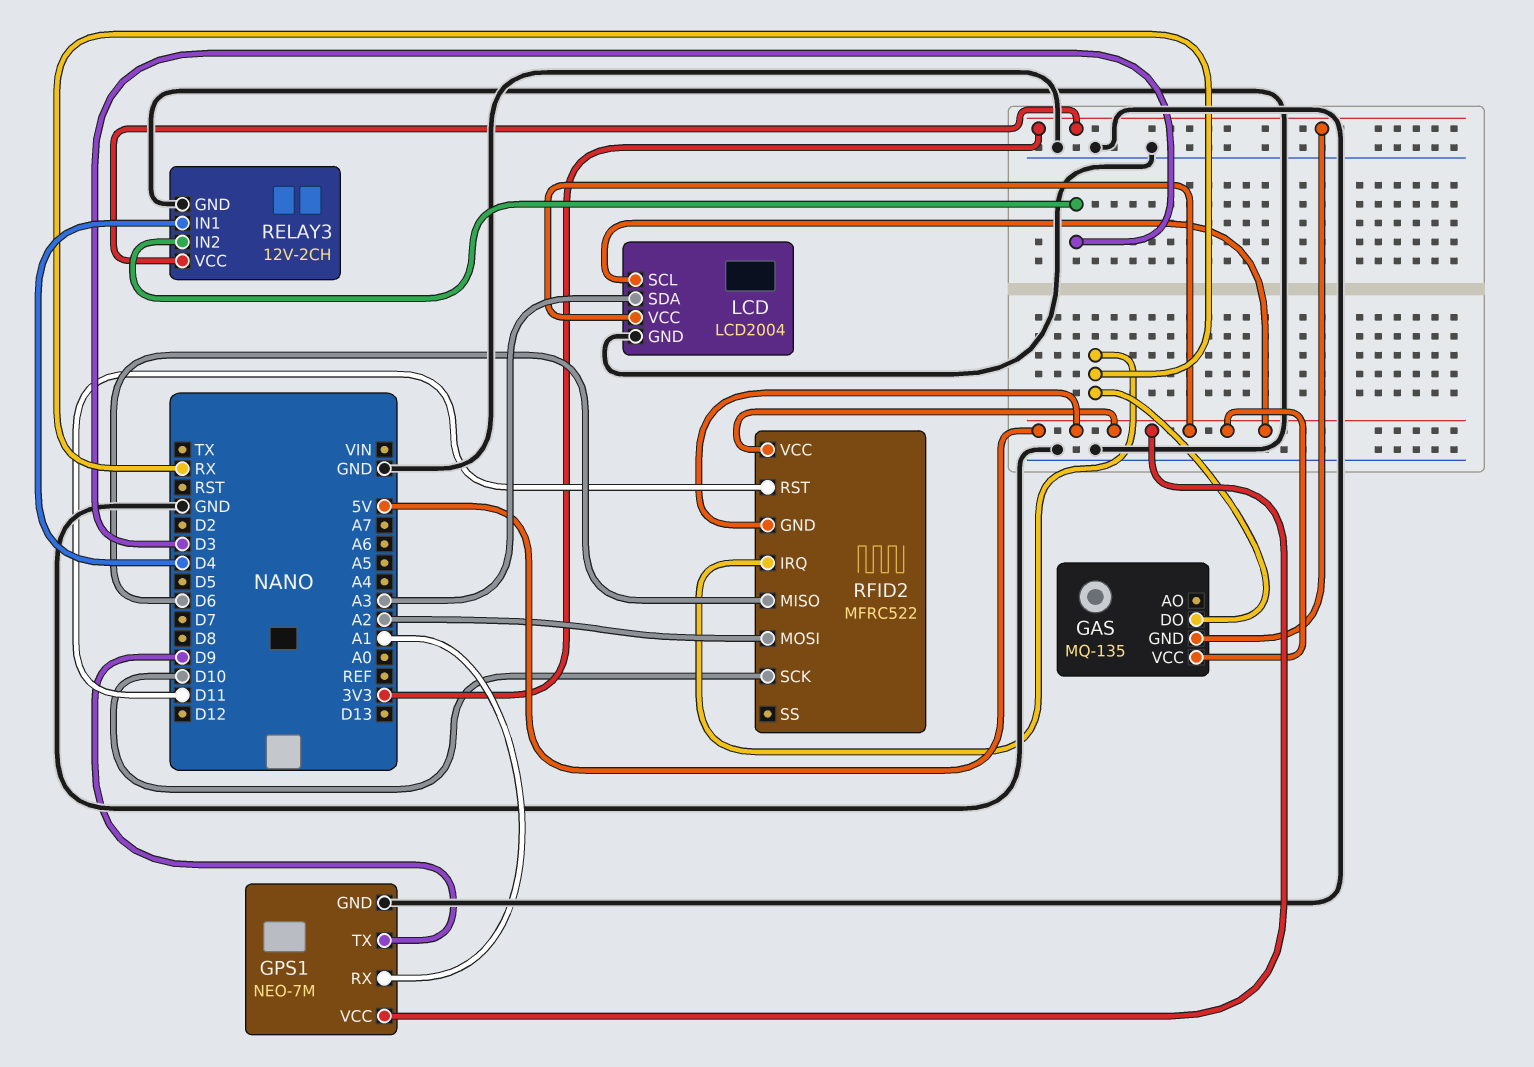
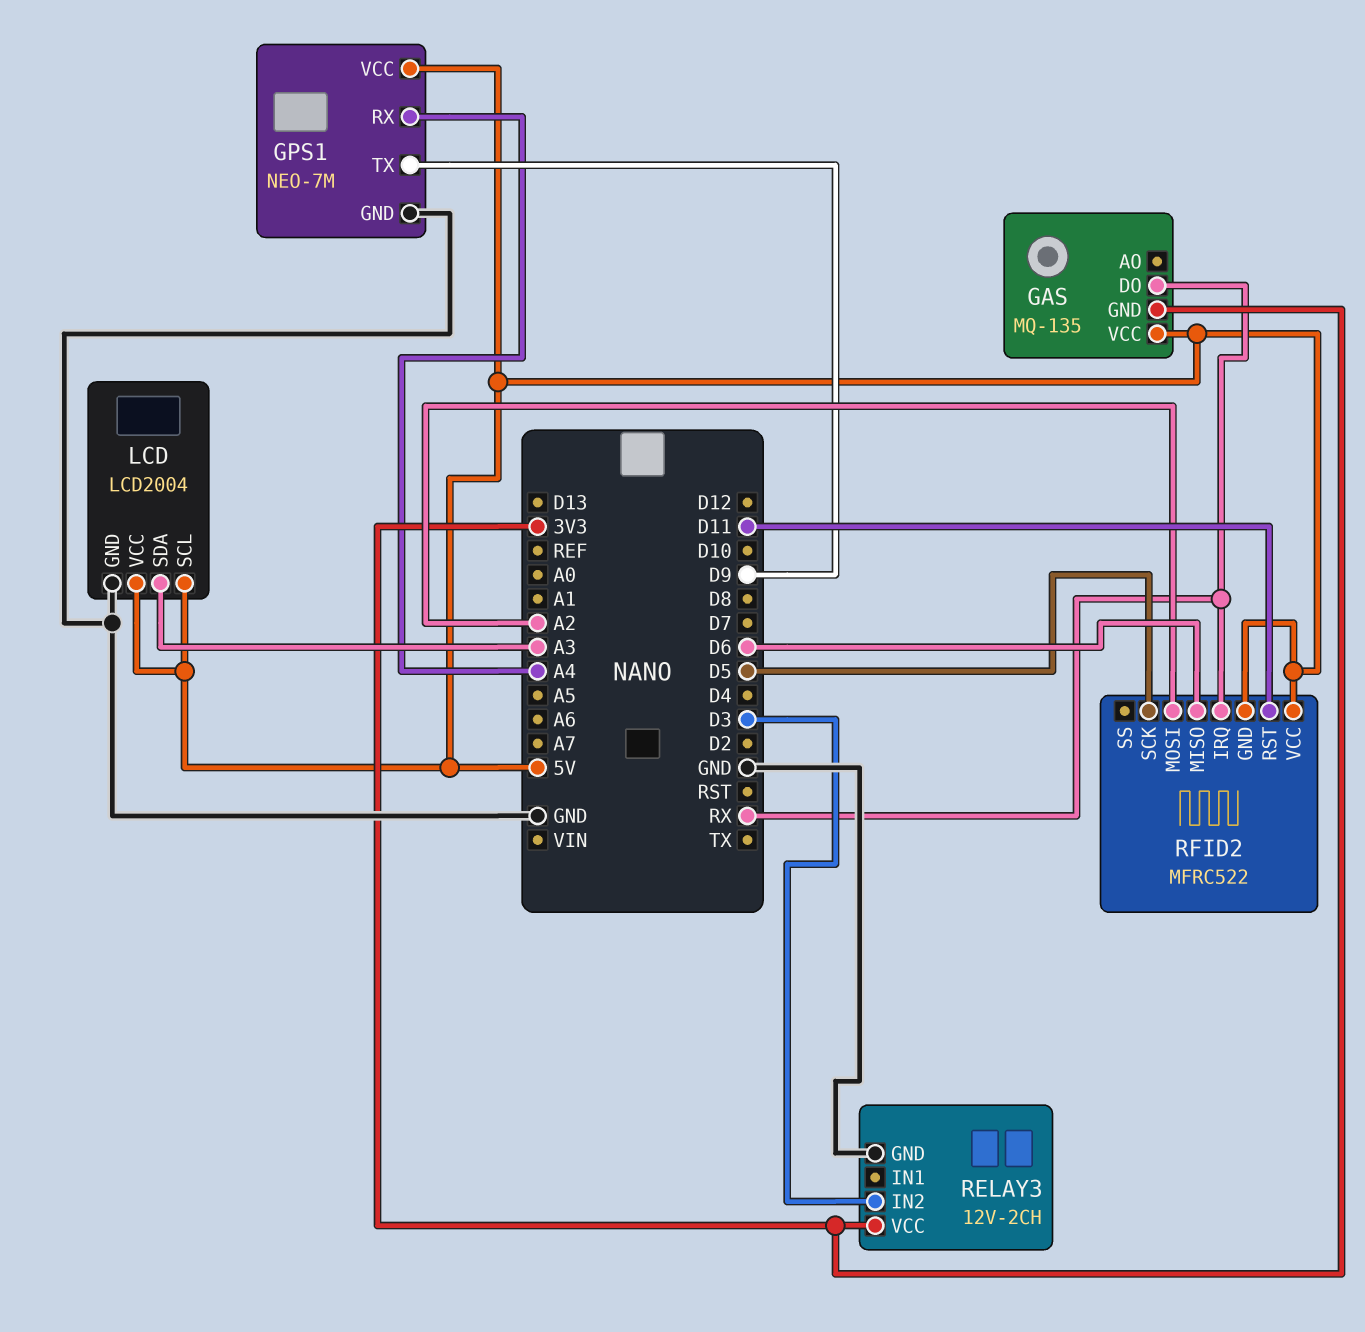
GPS1 pin RX: A1 -> A4
RELAY3 pin IN1: D4 -> none
RFID2 pin SCK: D10 -> D5

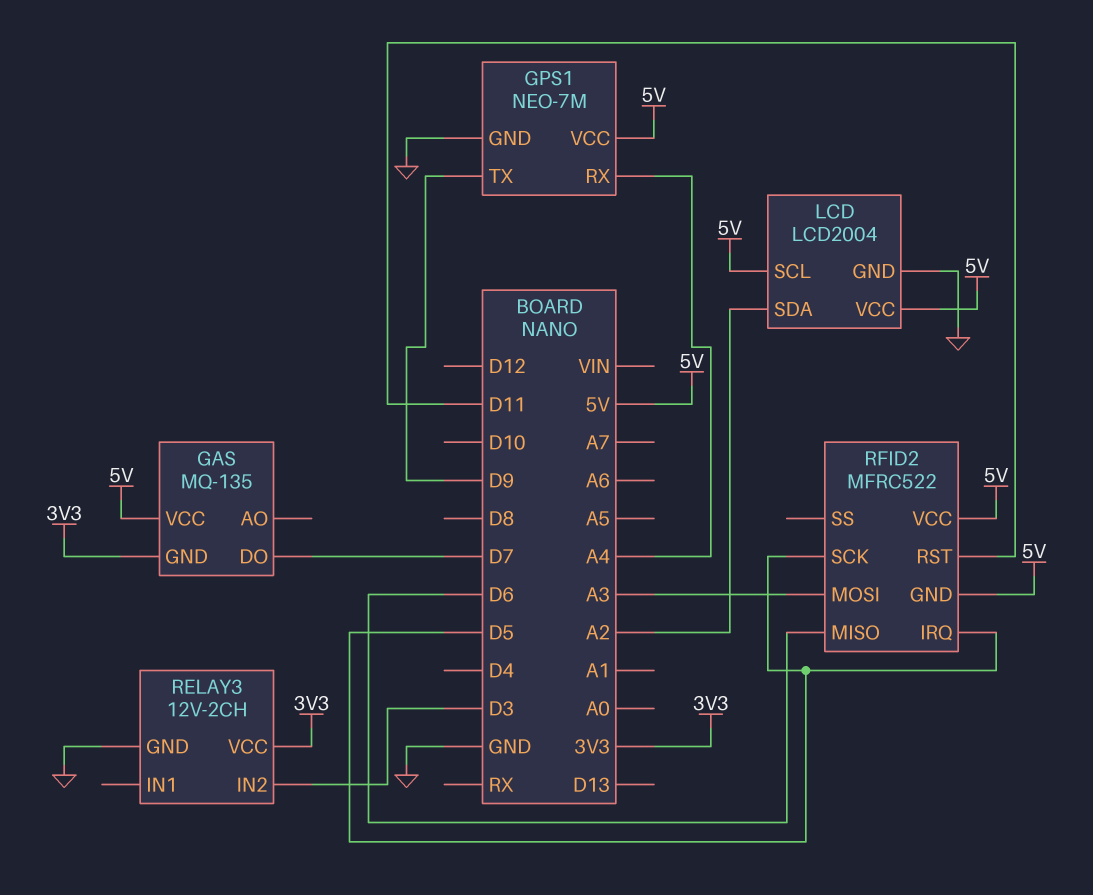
GAS pin DO: RX -> D7
LCD pin SDA: A3 -> A2
RFID2 pin IRQ: RX -> D5
RFID2 pin MOSI: A2 -> A3

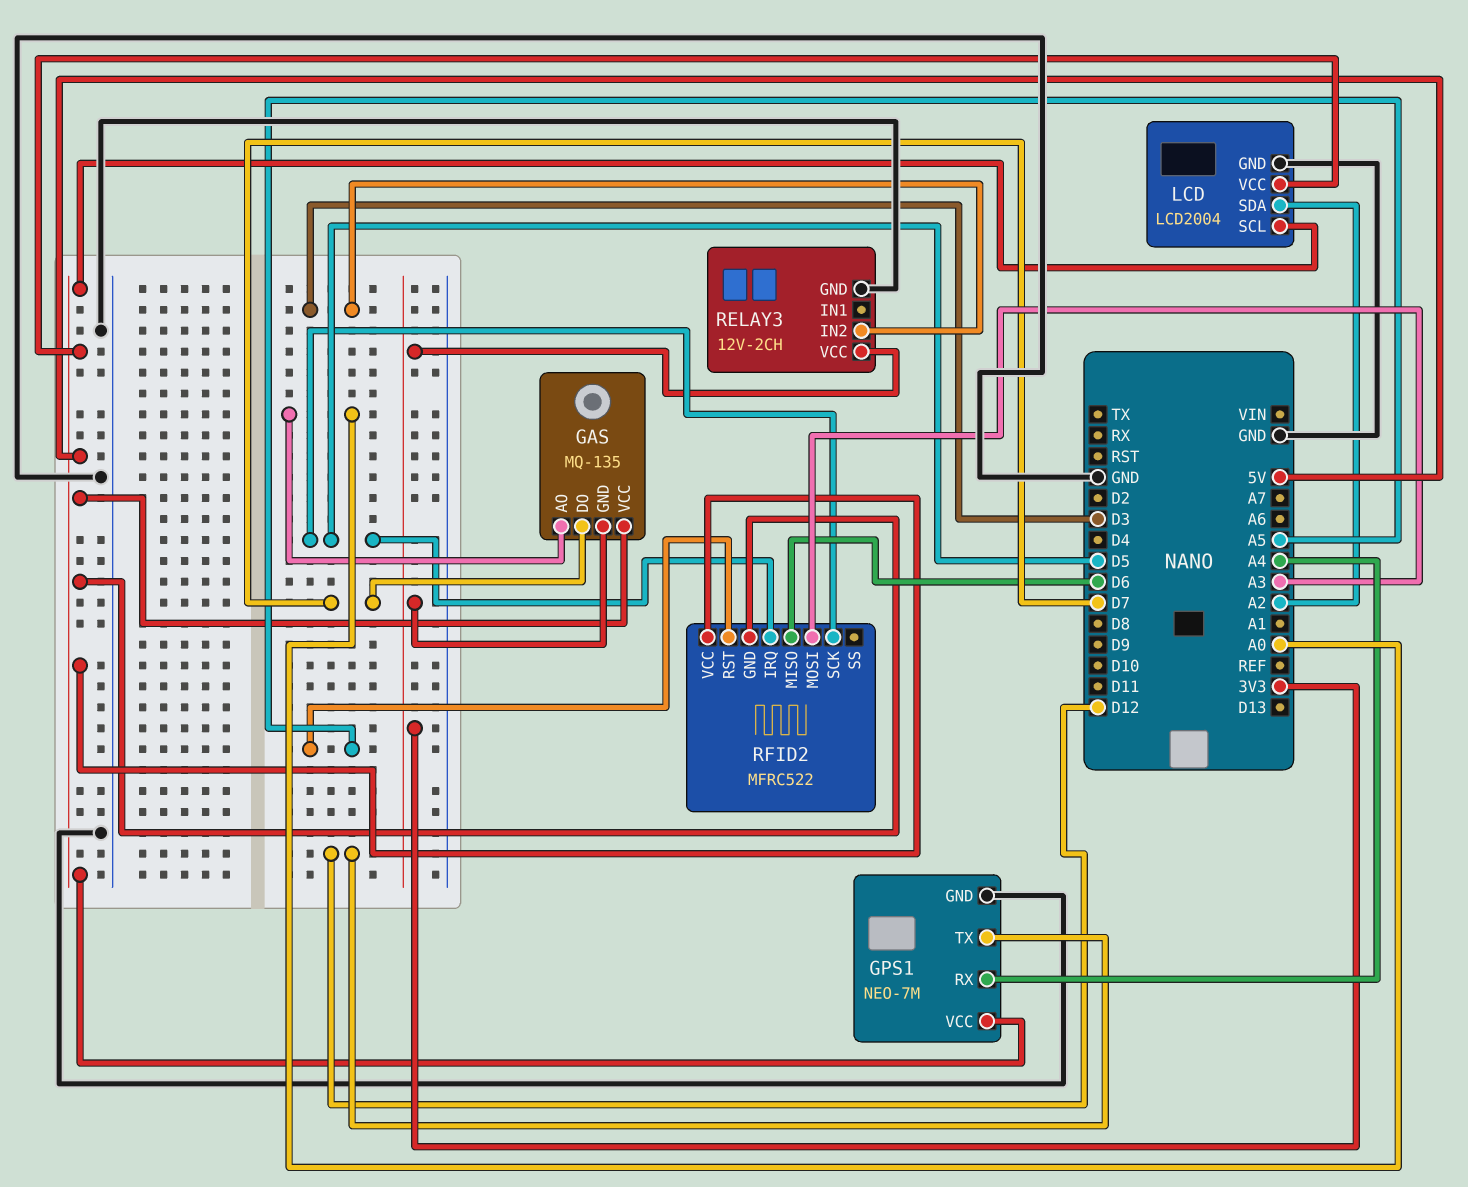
GAS pin AO: none -> A0
GPS1 pin TX: D9 -> D12
RFID2 pin RST: D11 -> A5

